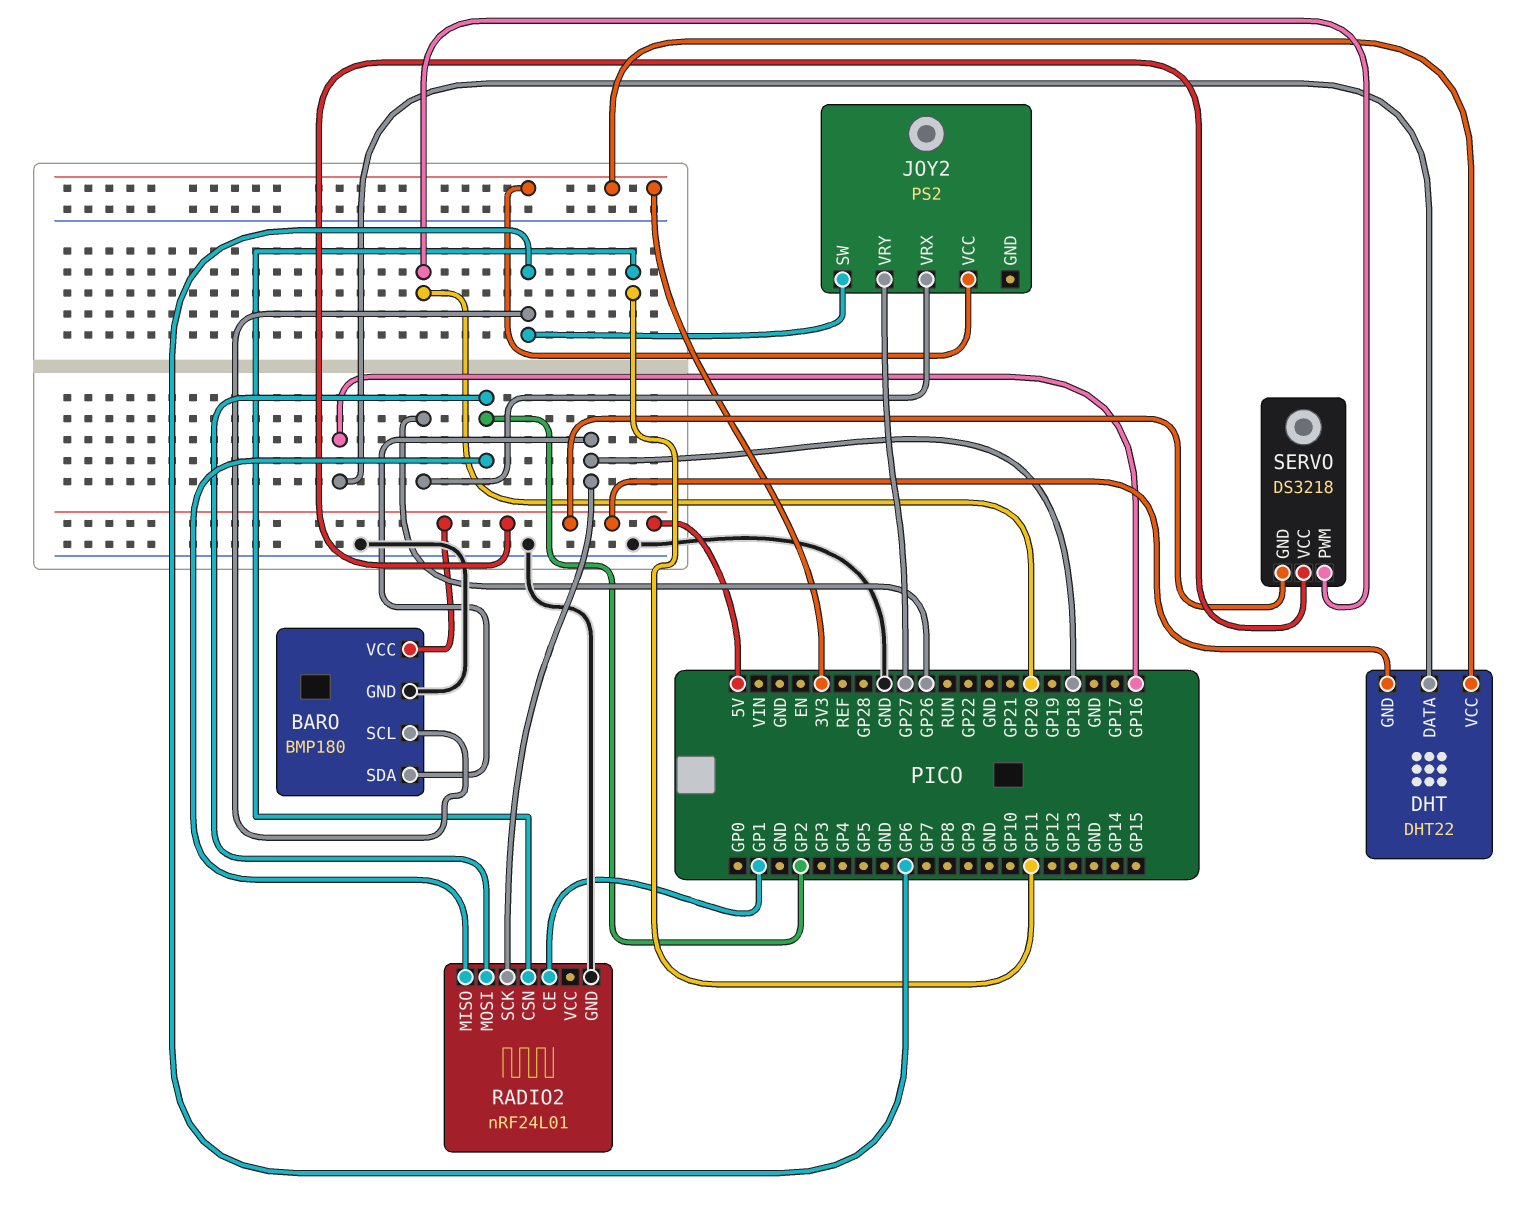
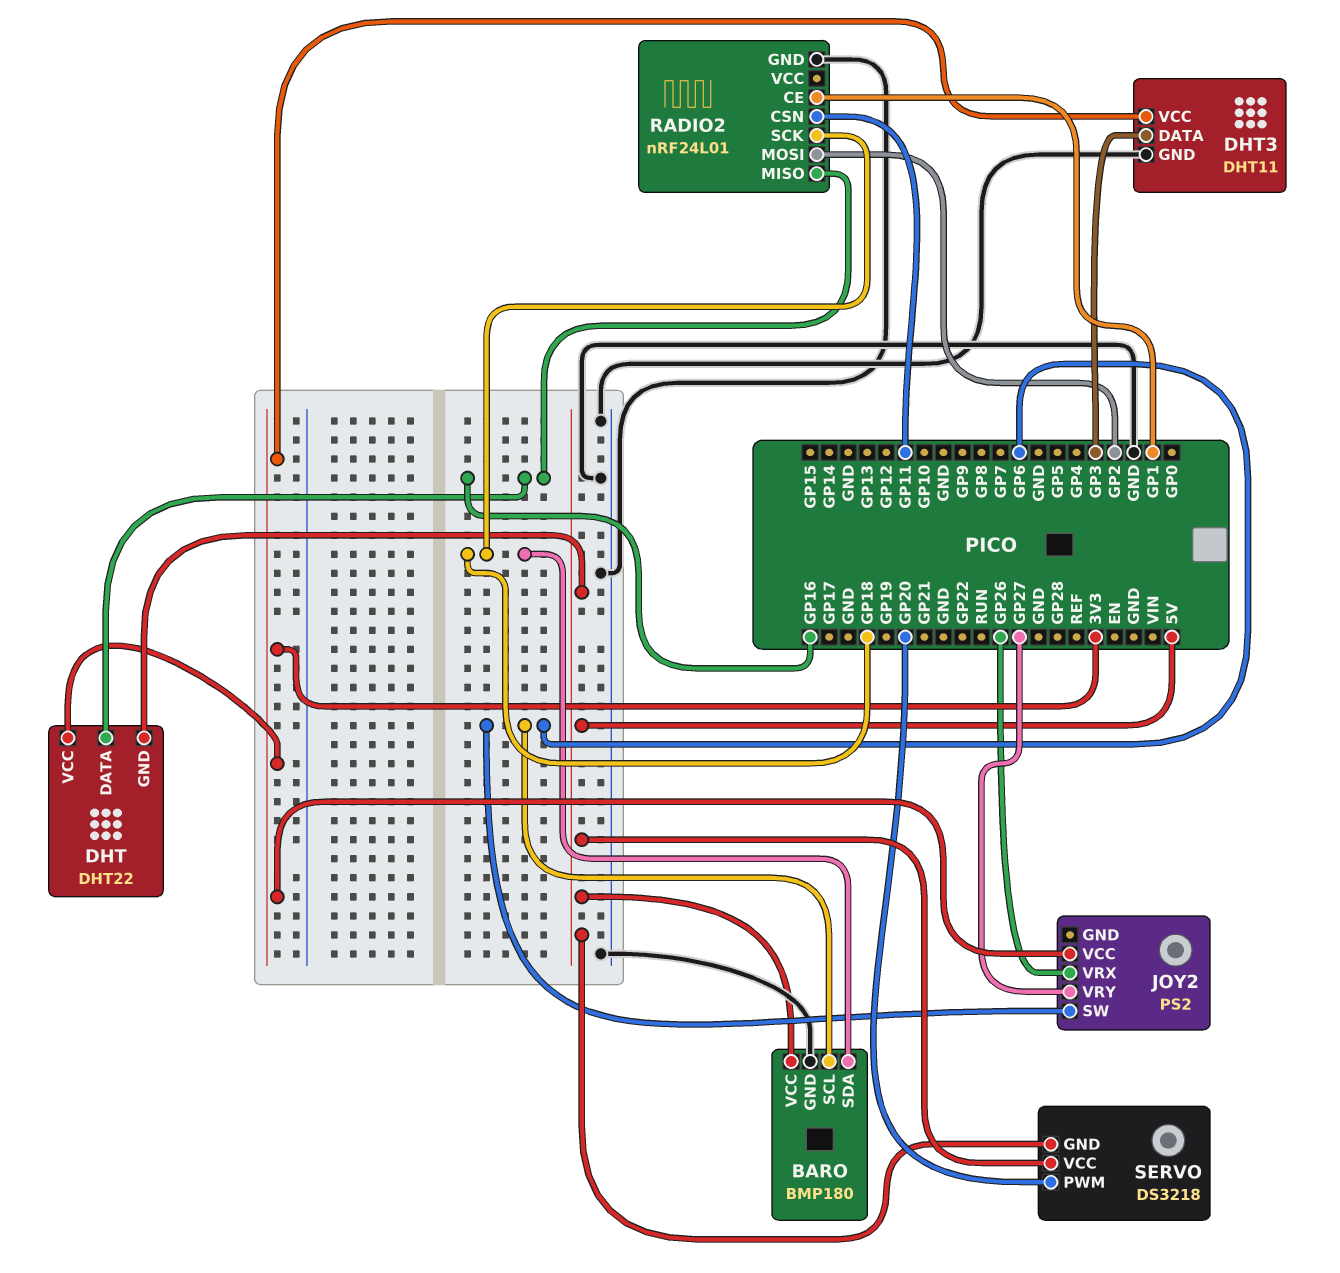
DHT3: none -> DHT11
DHT3 pin DATA: none -> GP3
DHT3 pin GND: none -> GND
DHT3 pin VCC: none -> 3V3
RADIO2 pin MISO: GP2 -> GP16

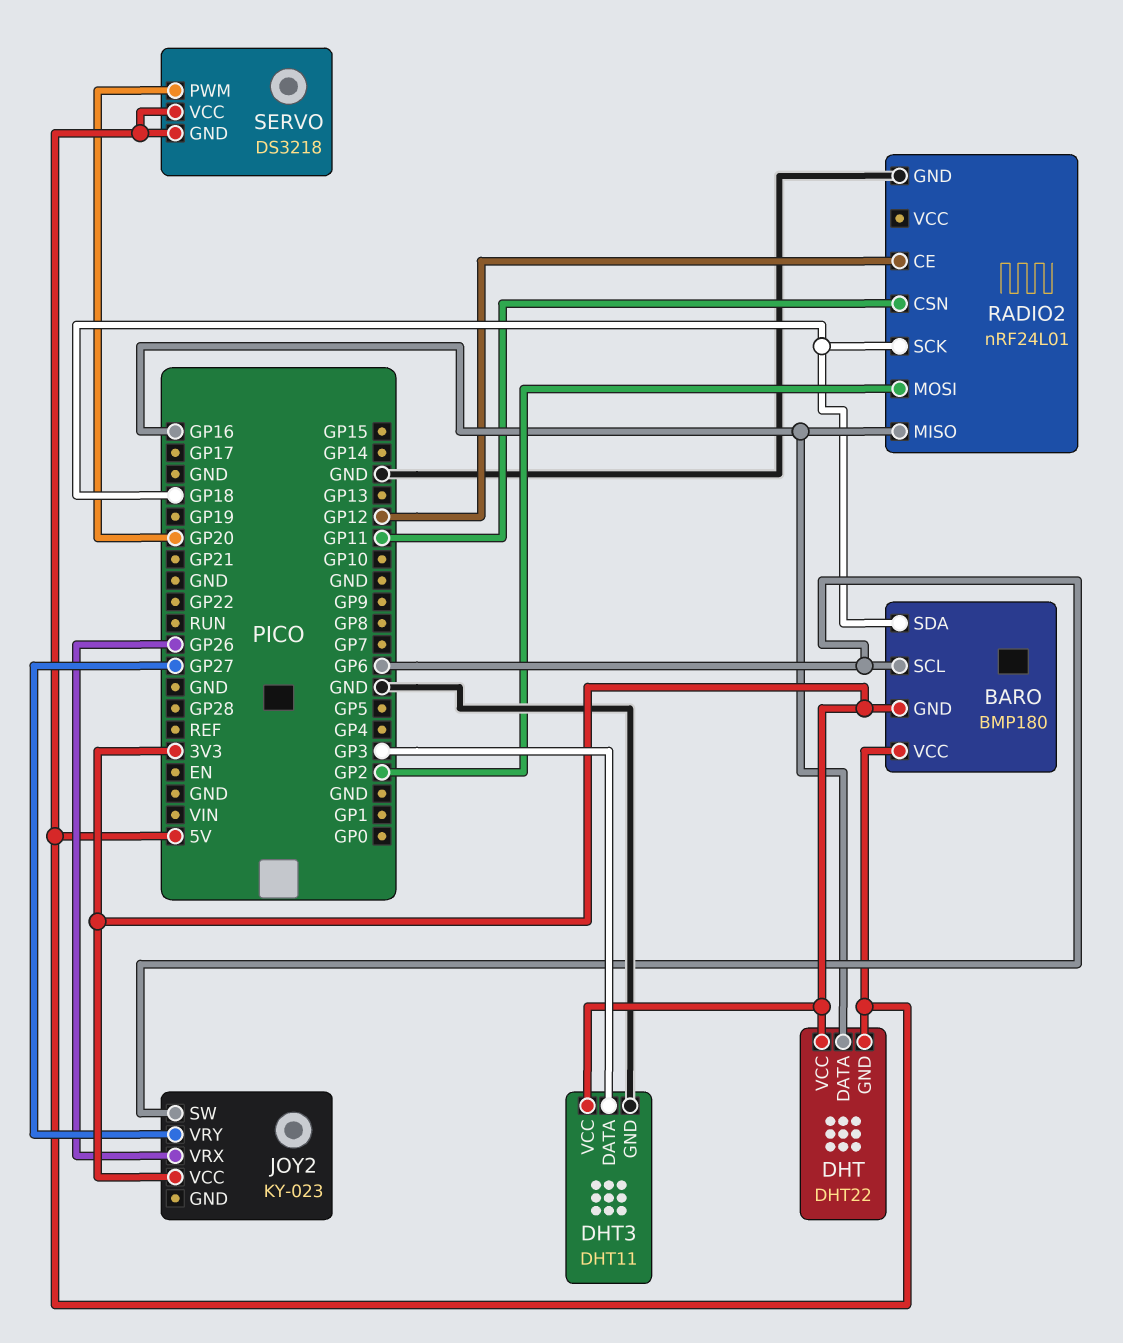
BARO pin GND: GND -> 3V3
JOY2: PS2 -> KY-023
RADIO2 pin CE: GP1 -> GP12

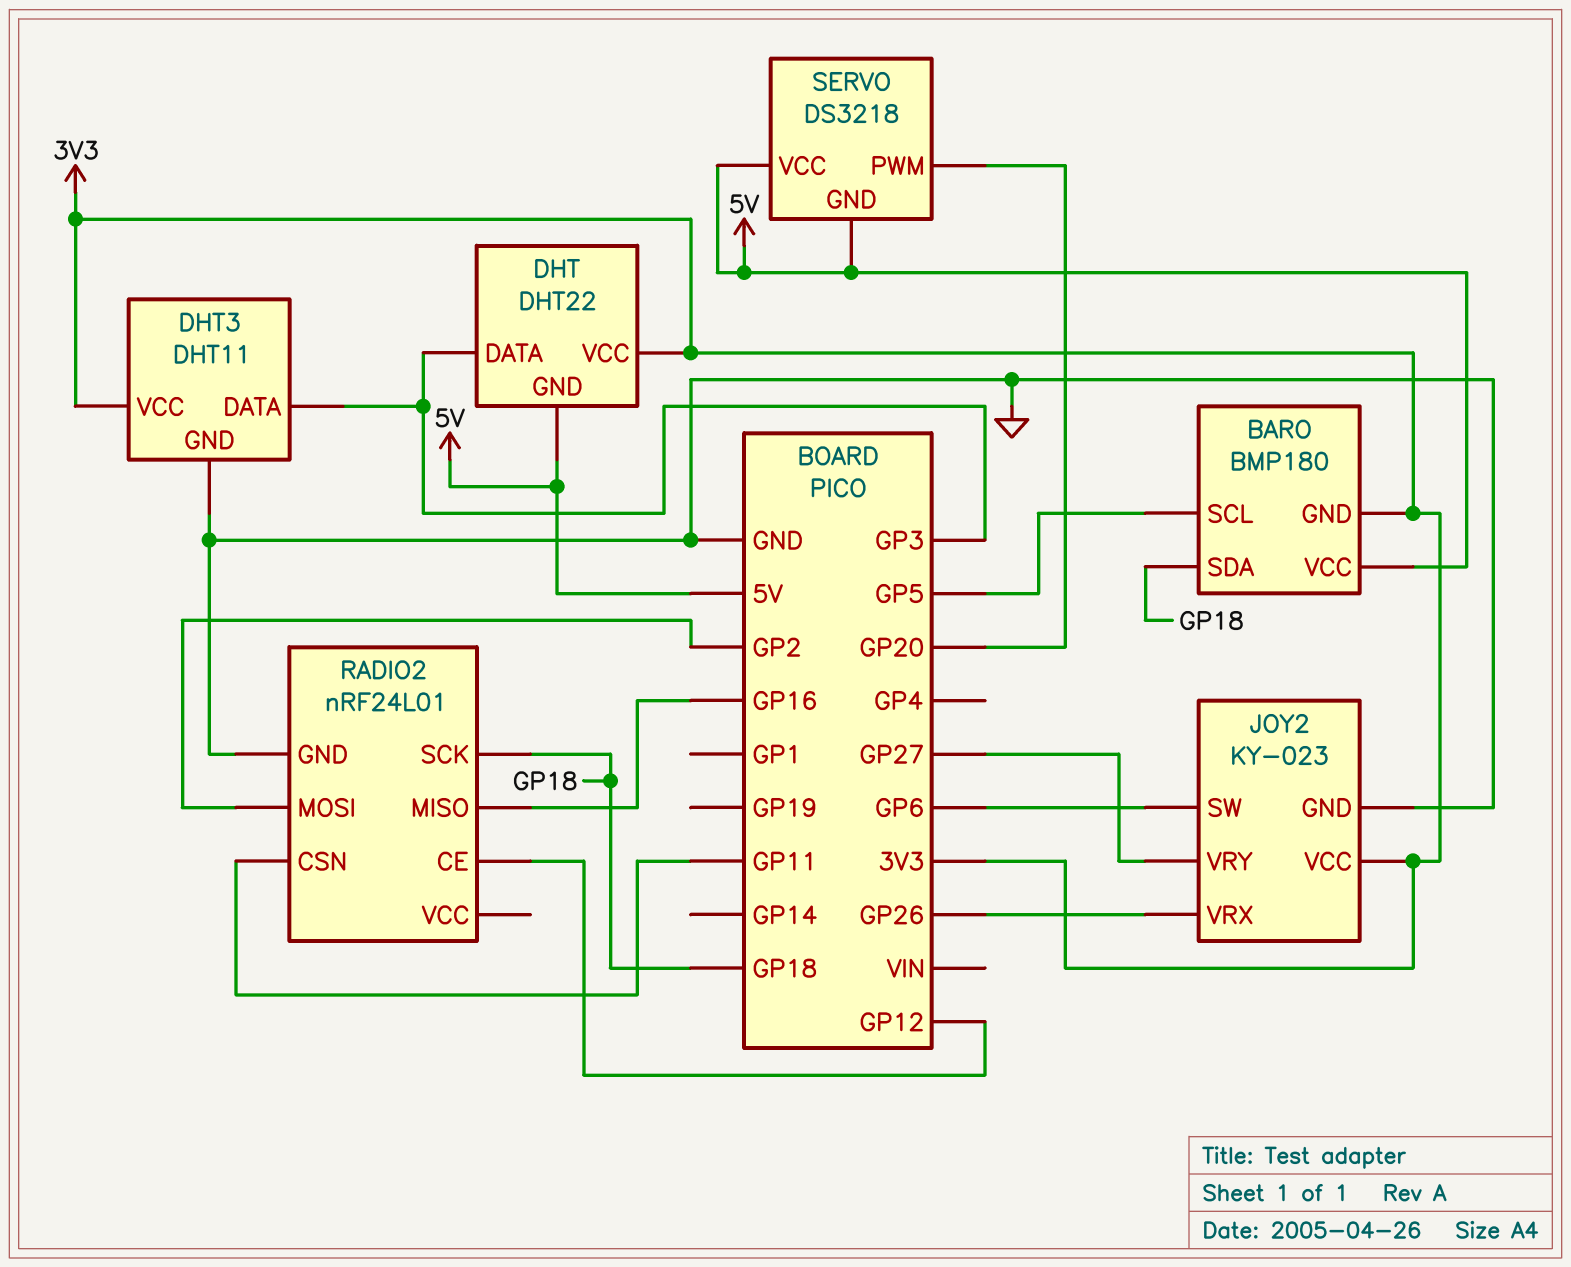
BARO pin SCL: GP6 -> GP5
DHT pin DATA: GP16 -> GP3
JOY2 pin GND: none -> GND

